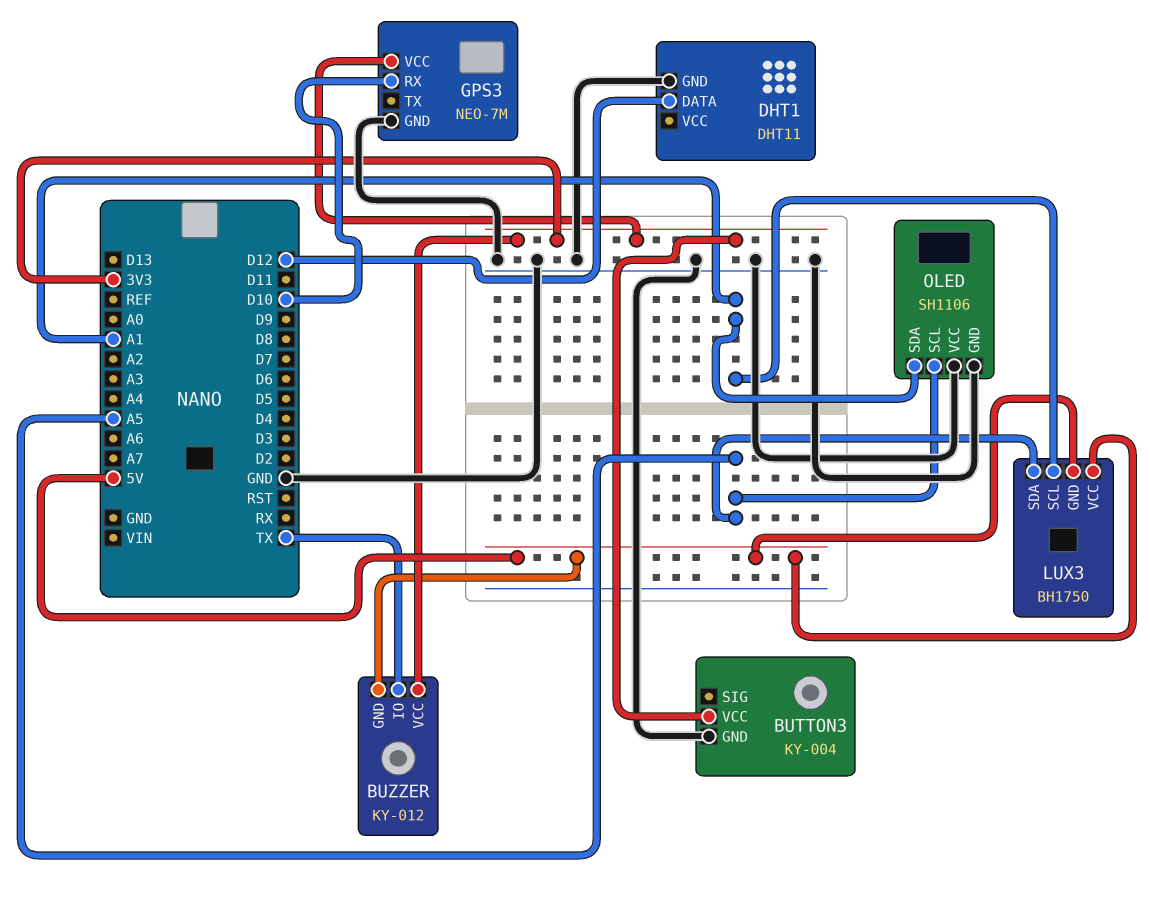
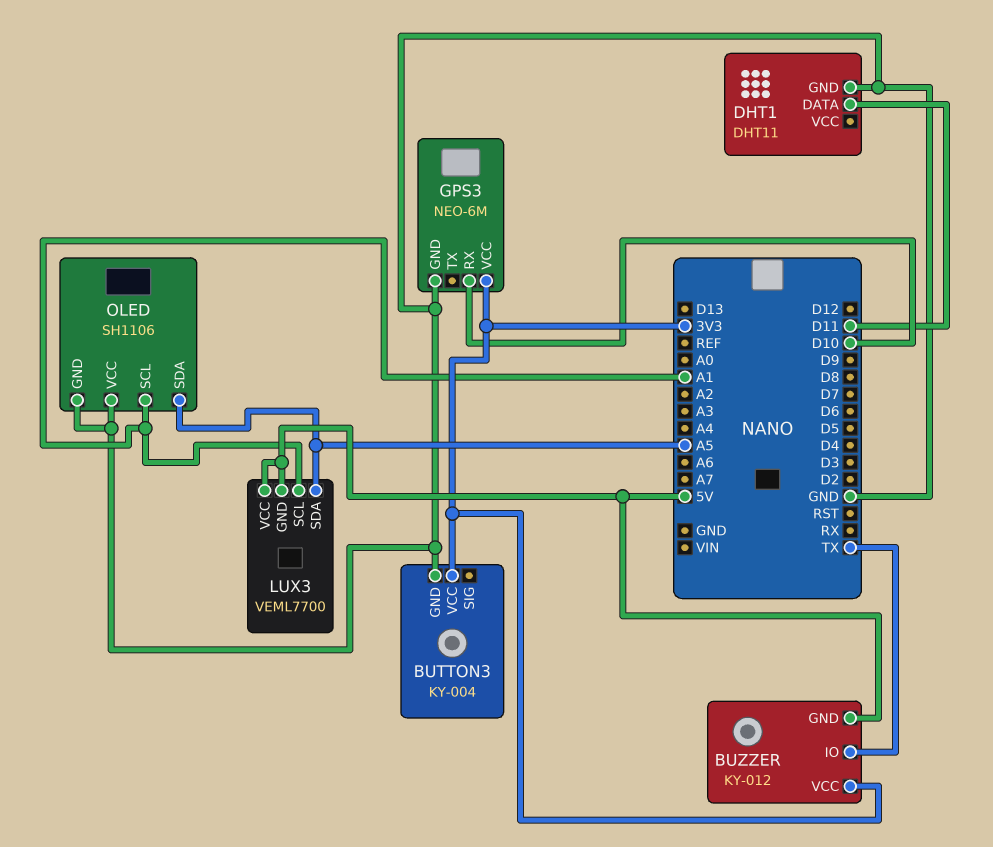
DHT1 pin DATA: D12 -> D11
GPS3: NEO-7M -> NEO-6M
LUX3: BH1750 -> VEML7700
OLED pin SCL: A5 -> A1
OLED pin SDA: A1 -> A5

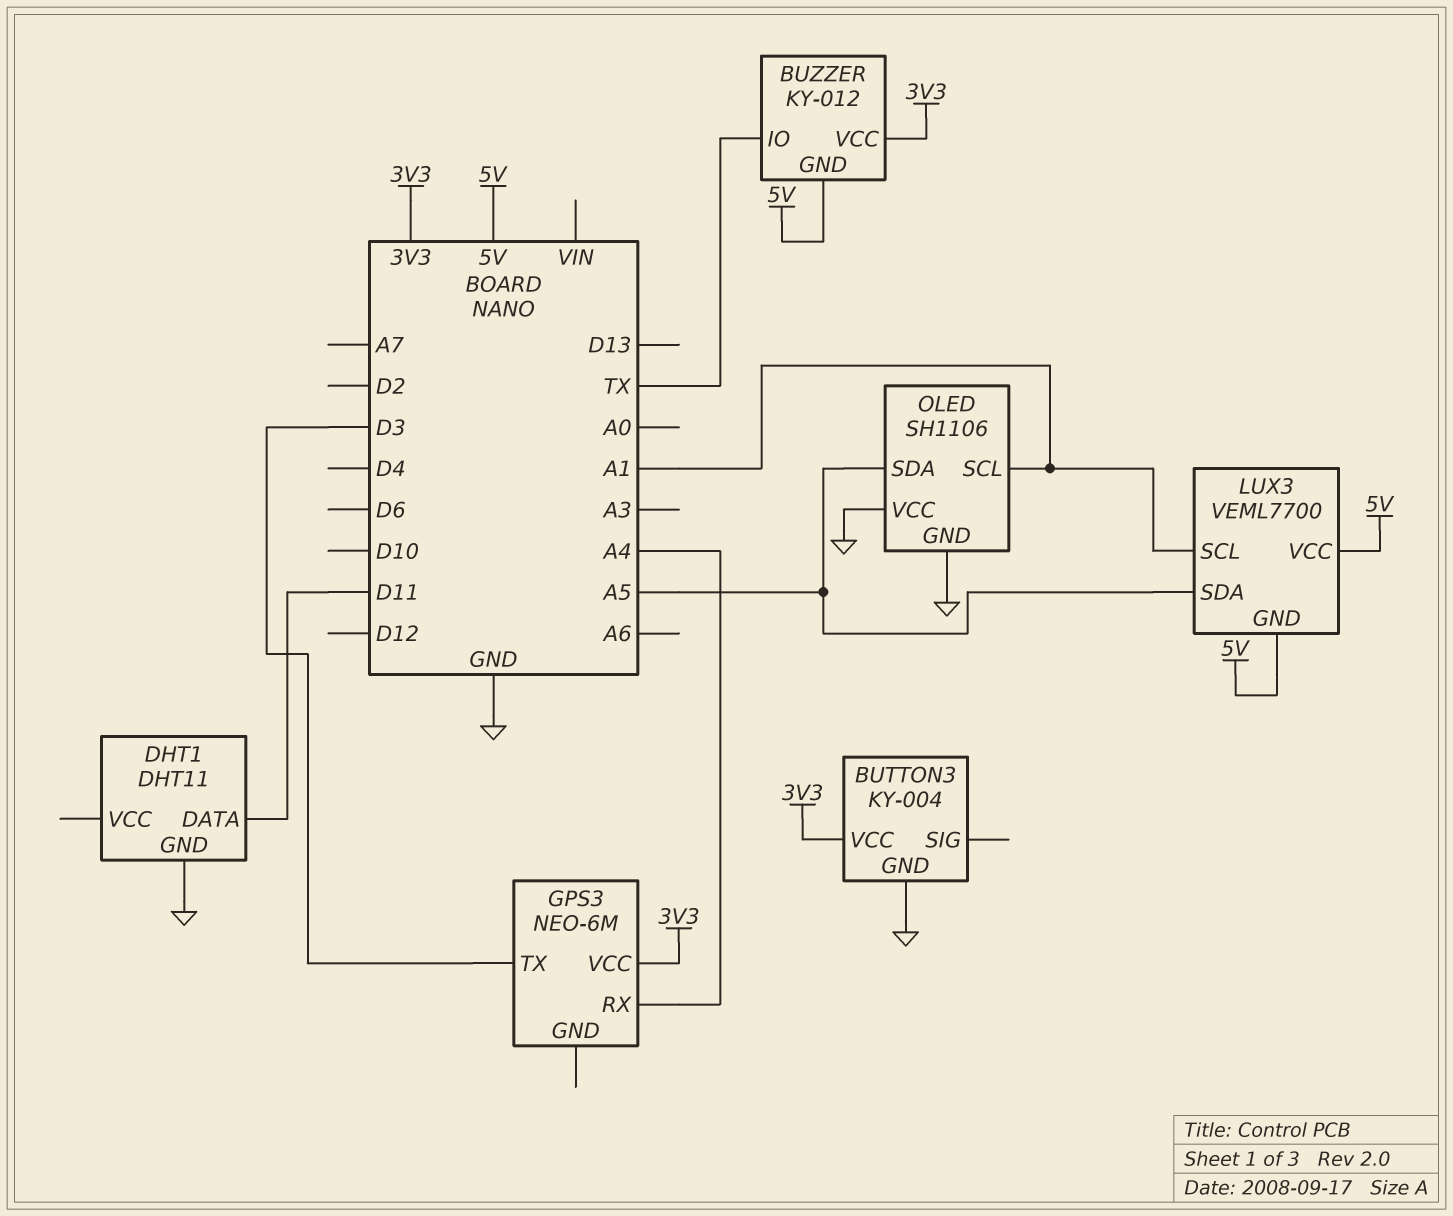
GPS3 pin GND: GND -> none
GPS3 pin RX: D10 -> A4
GPS3 pin TX: none -> D3

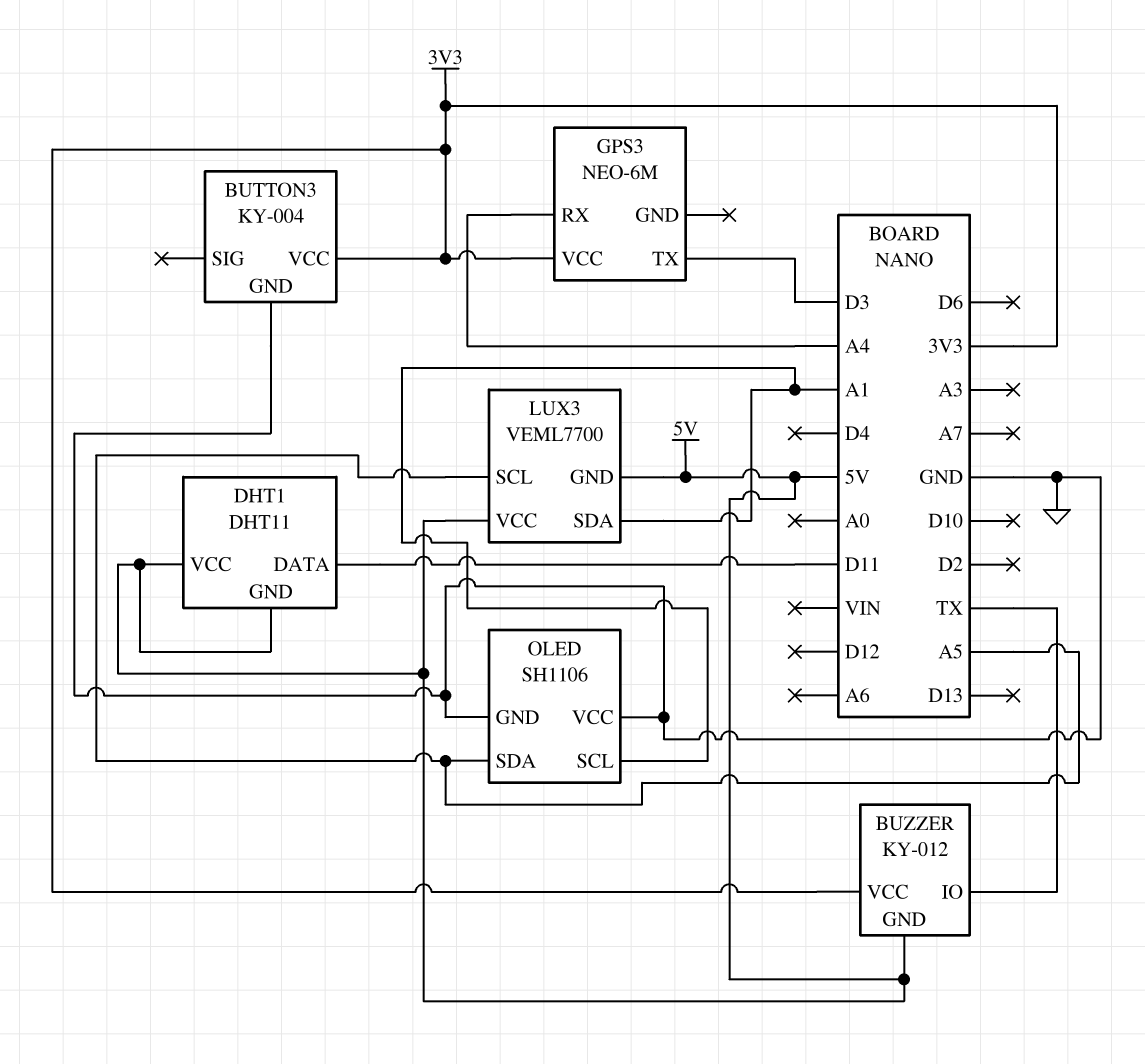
DHT1 pin GND: GND -> 5V
DHT1 pin VCC: none -> 5V
LUX3 pin SCL: A1 -> A5
LUX3 pin SDA: A5 -> A1

